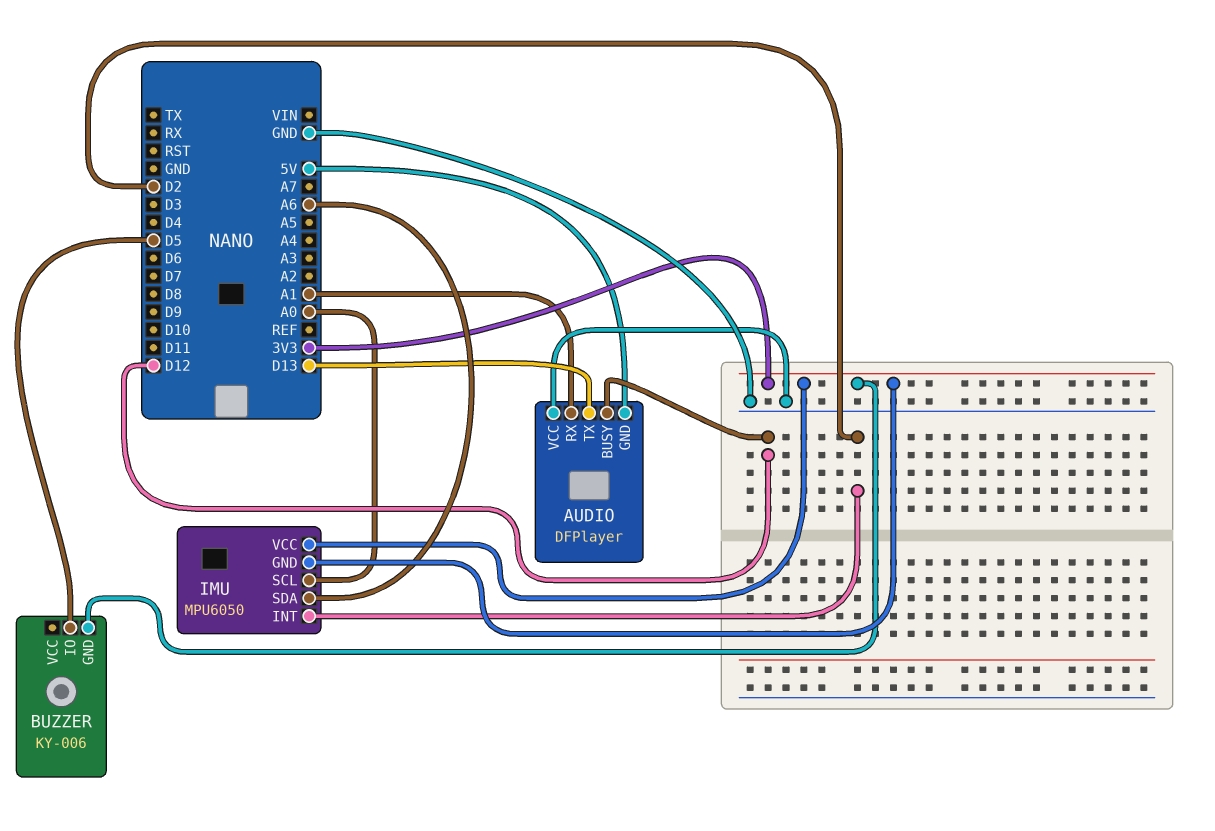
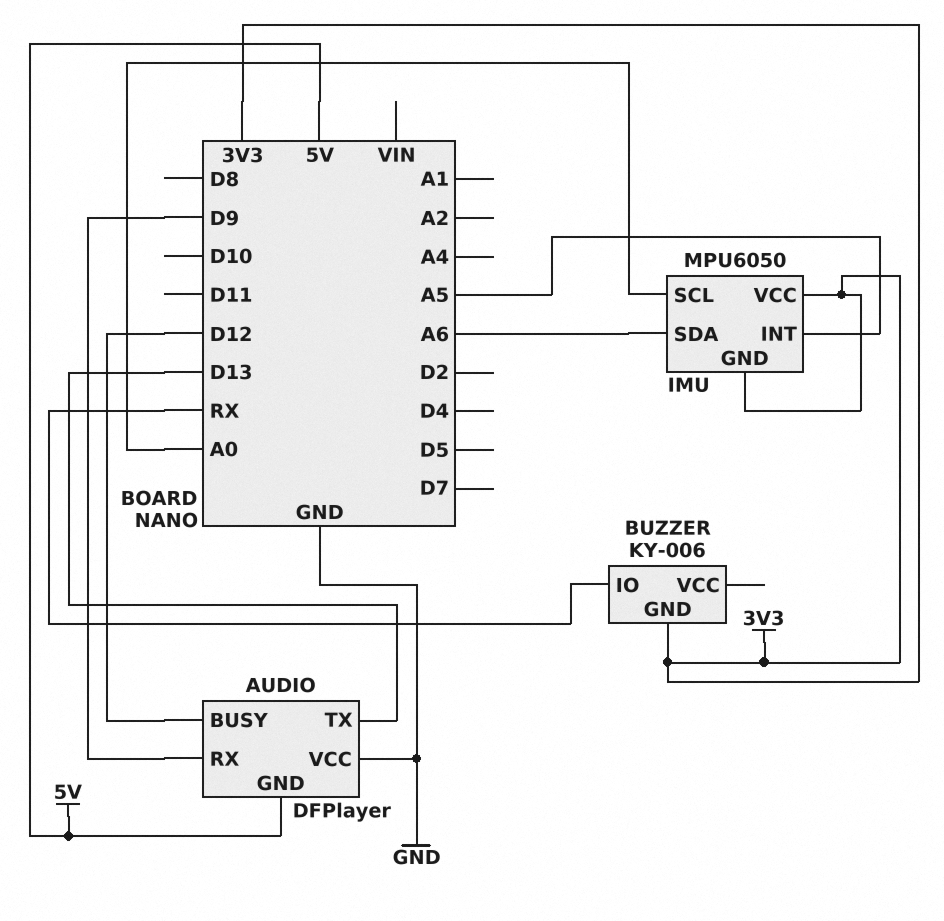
AUDIO pin RX: A1 -> D9
BUZZER pin IO: D5 -> RX
IMU pin INT: D2 -> A5

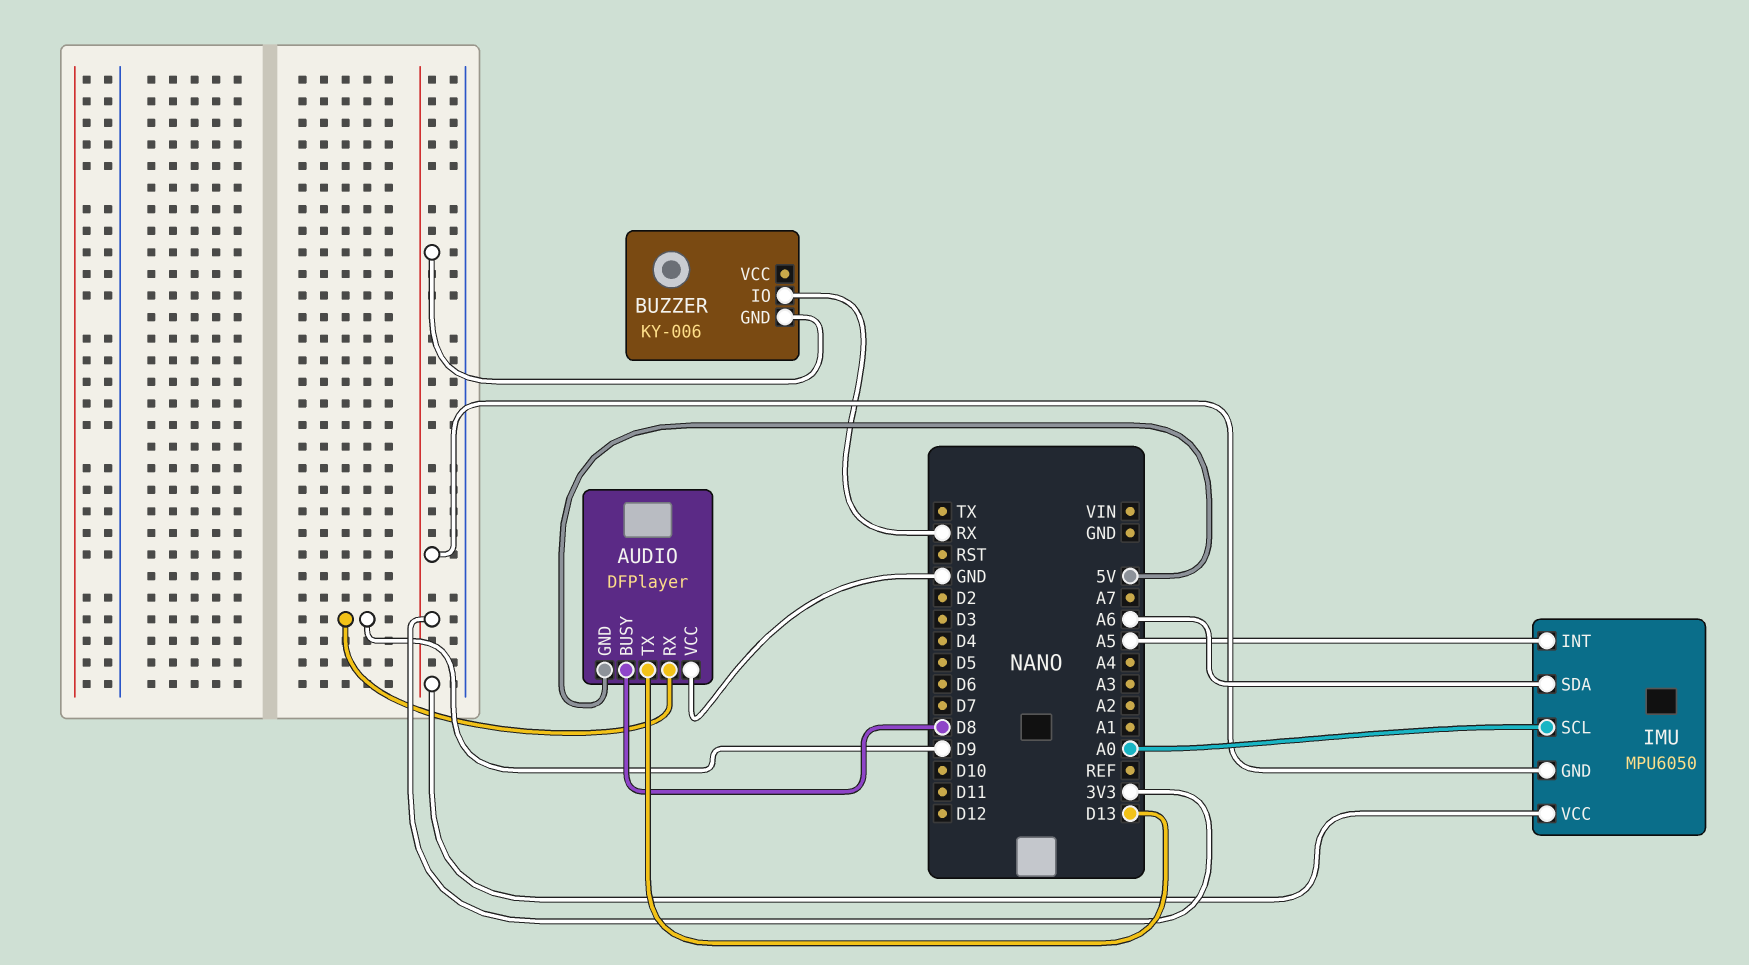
AUDIO pin BUSY: D12 -> D8

